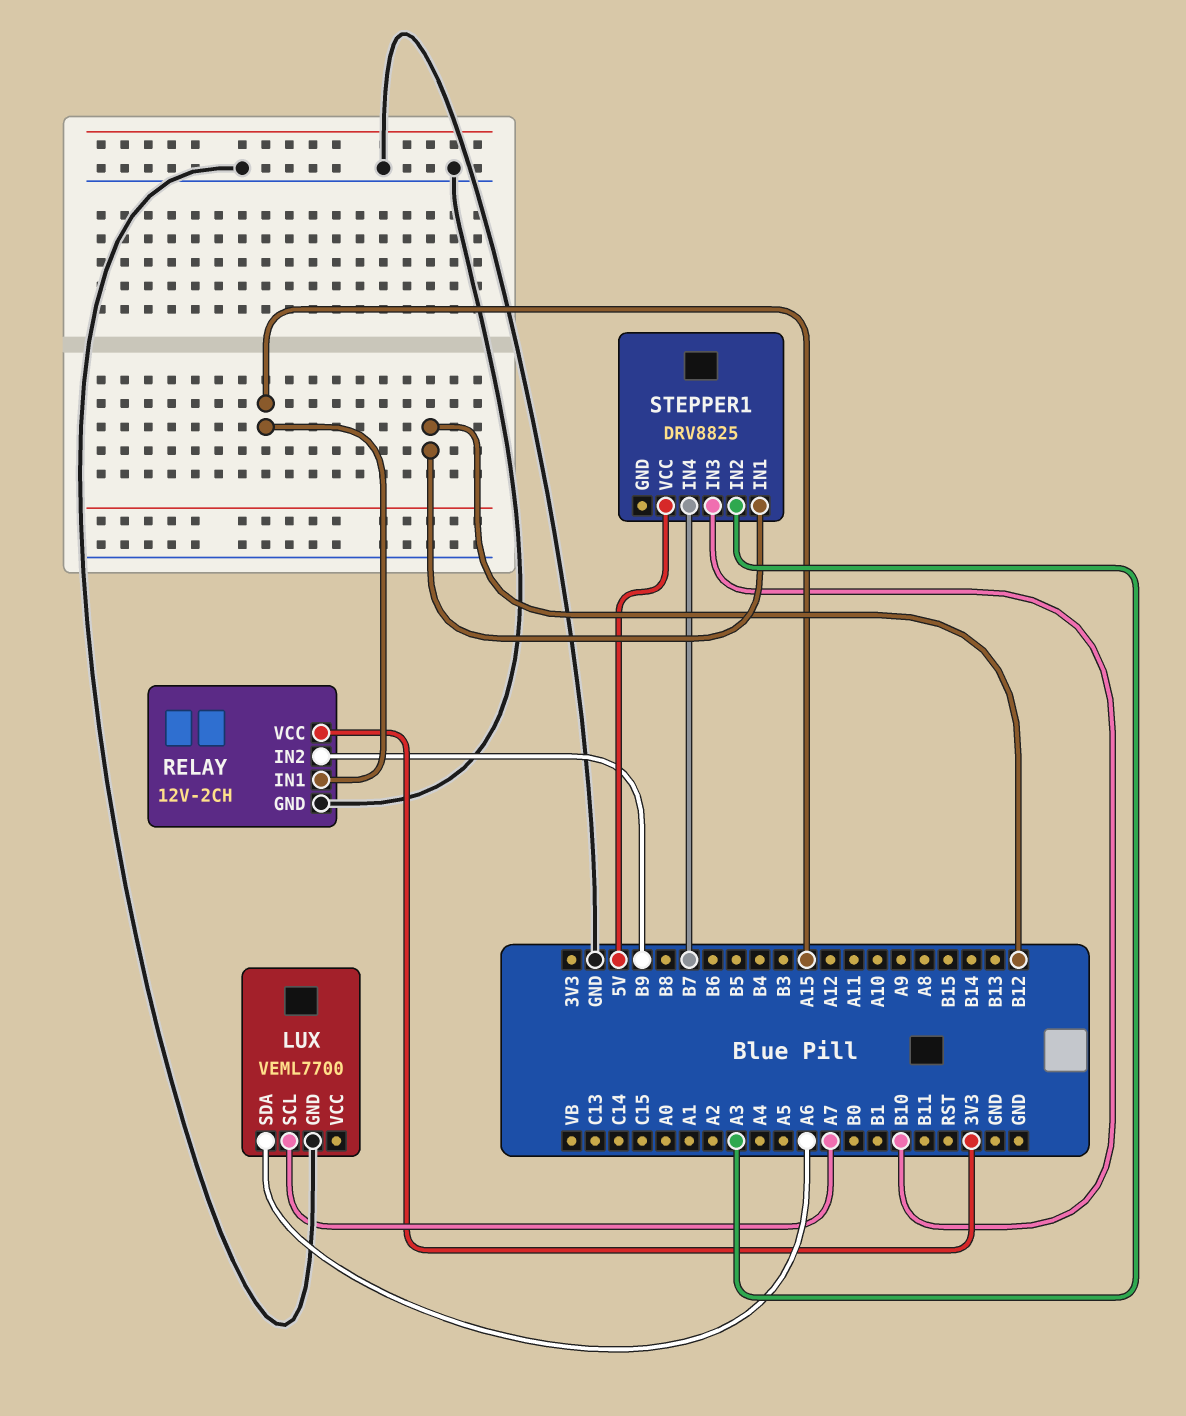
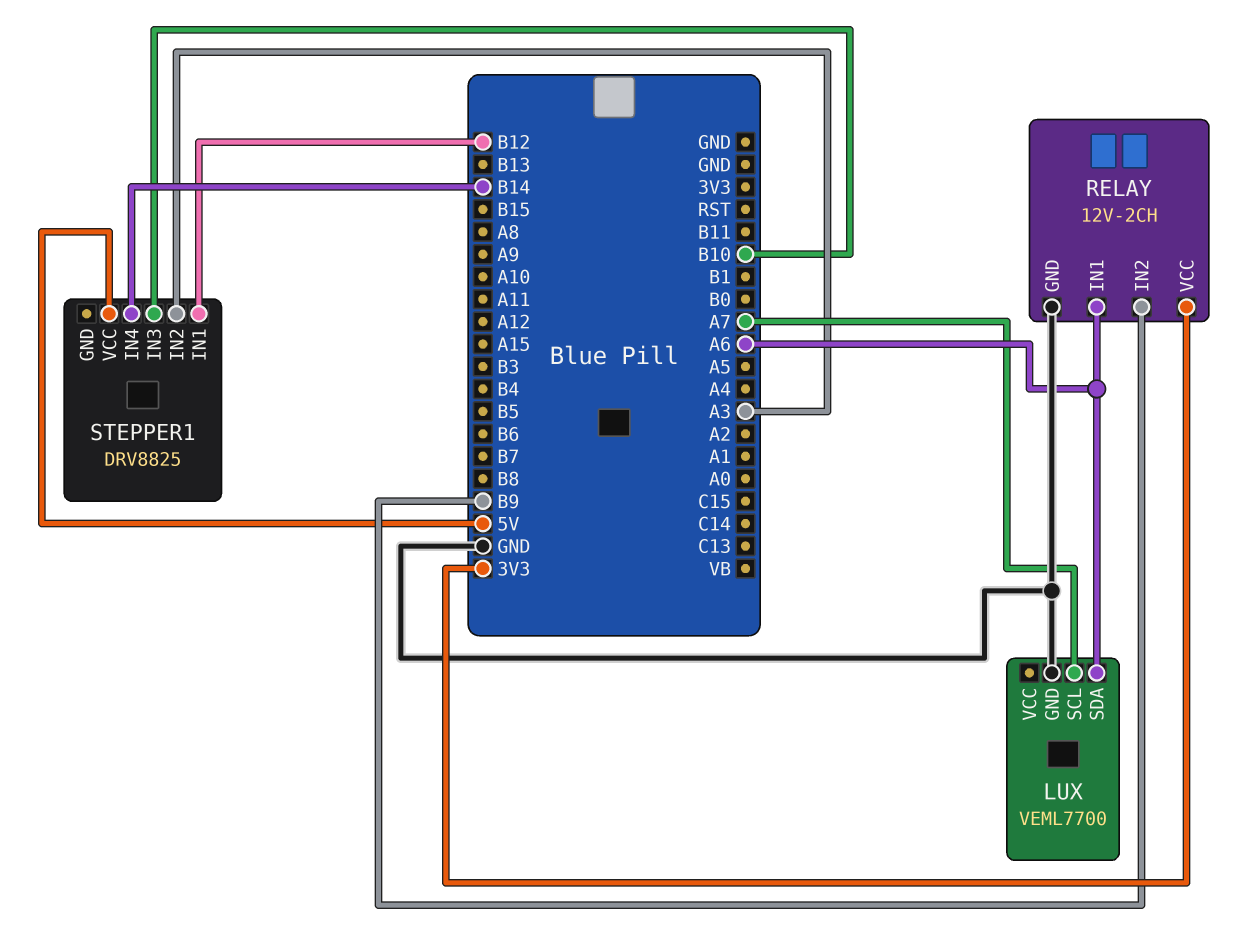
RELAY pin IN1: A15 -> A6
STEPPER1 pin IN4: B7 -> B14

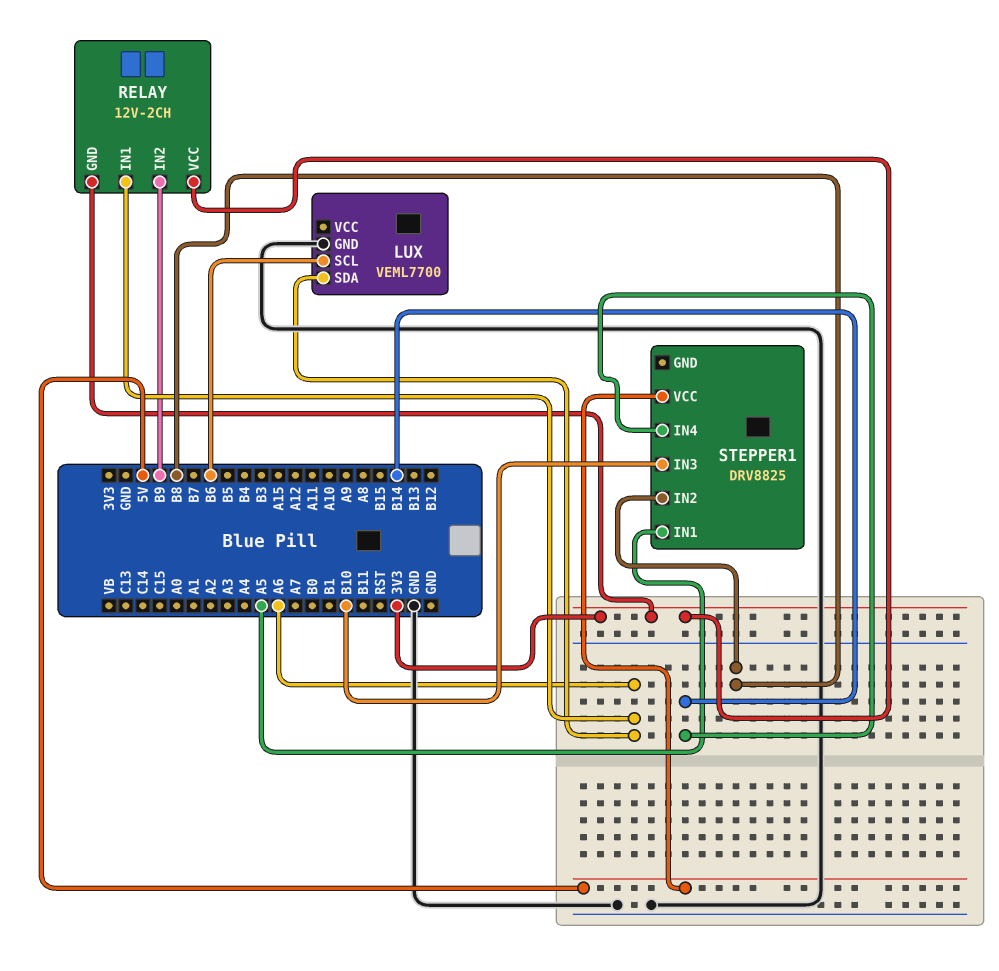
LUX pin SCL: A7 -> B6
RELAY pin GND: GND -> 3V3
STEPPER1 pin IN1: B12 -> A5
STEPPER1 pin IN2: A3 -> B8

